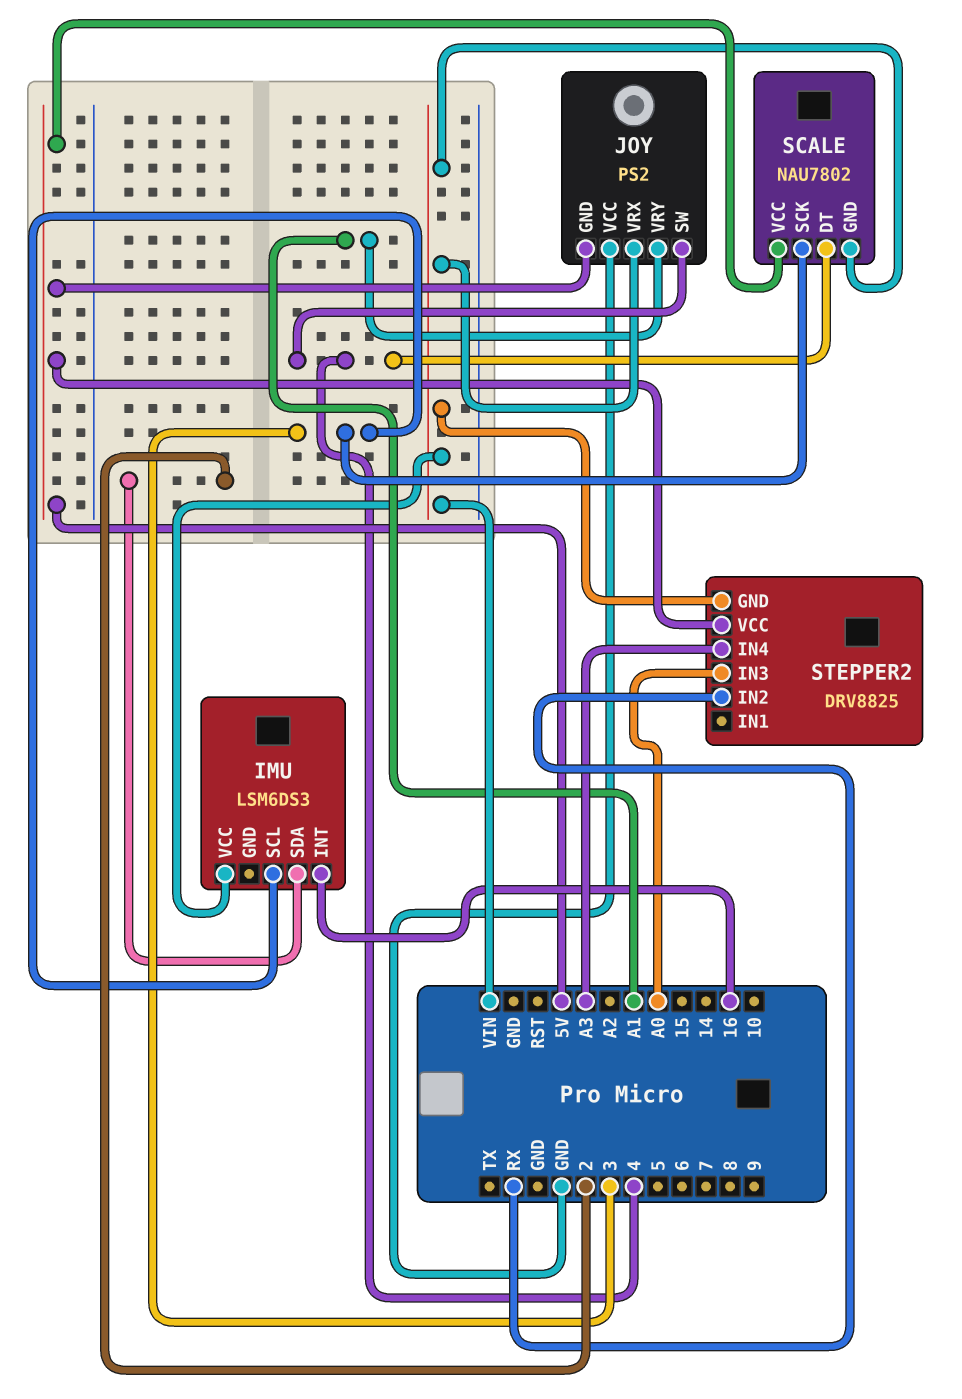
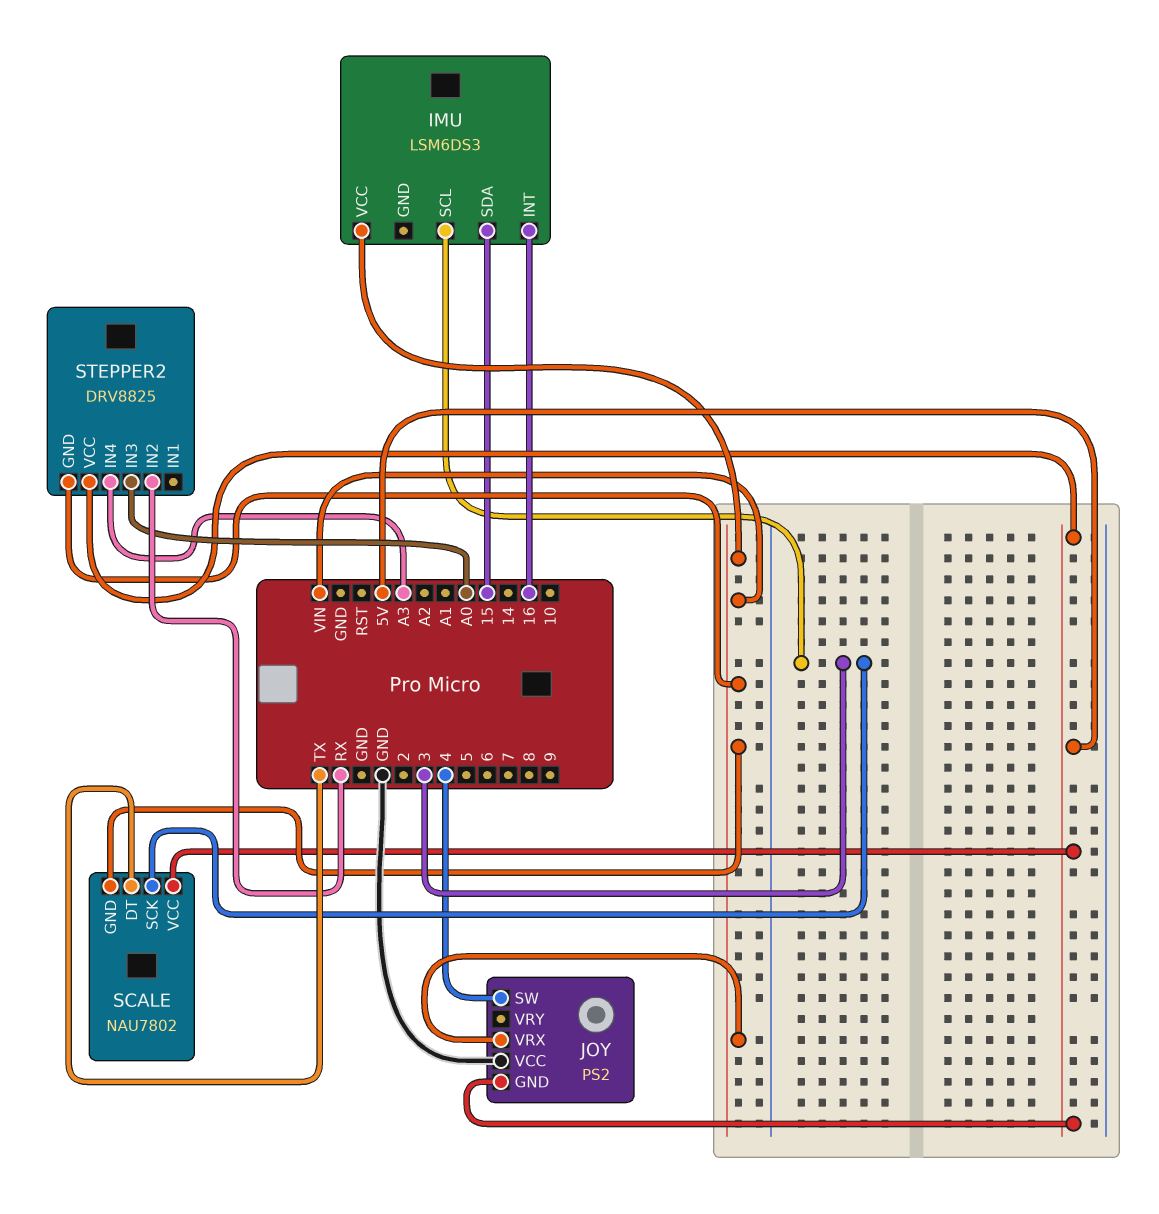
IMU pin SDA: 2 -> 15
JOY pin VRY: A1 -> none
SCALE pin DT: 4 -> TX

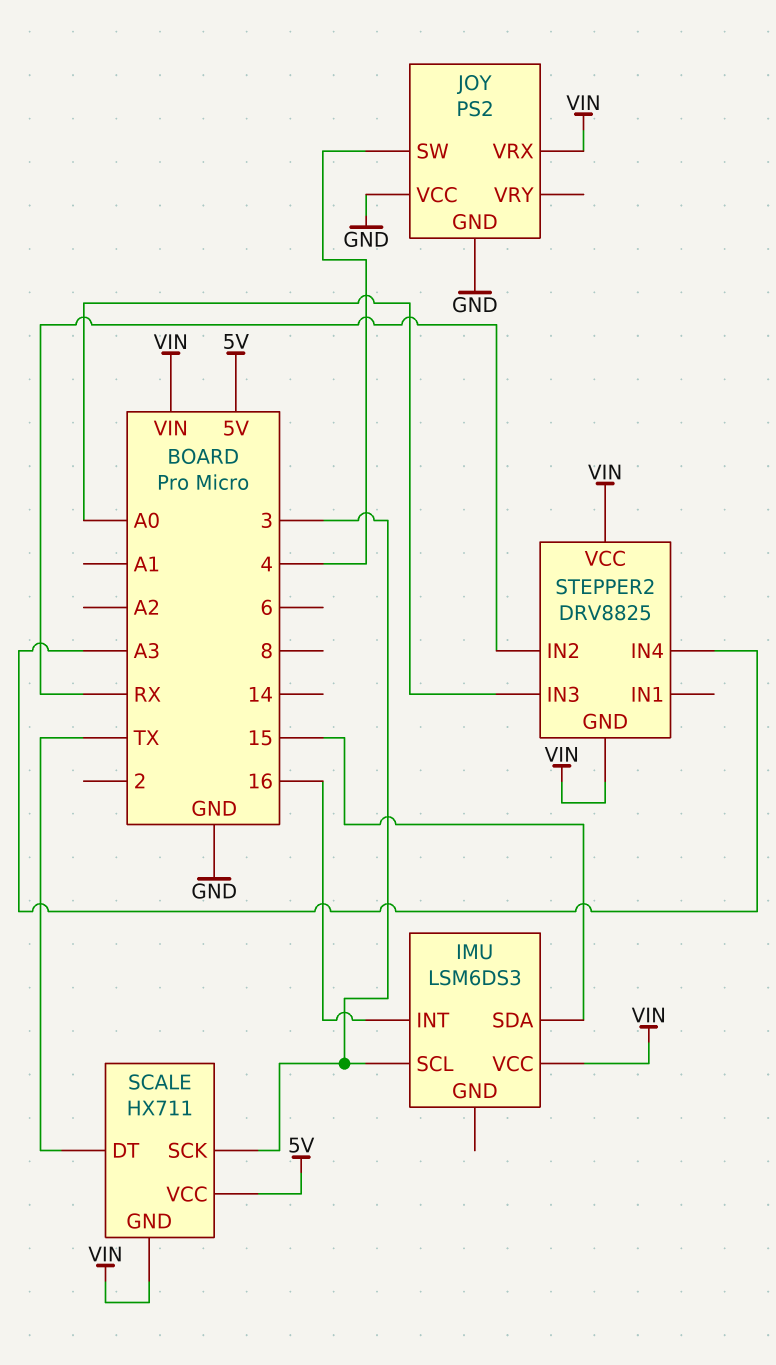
JOY pin GND: 5V -> GND
SCALE: NAU7802 -> HX711
STEPPER2 pin VCC: 5V -> VIN

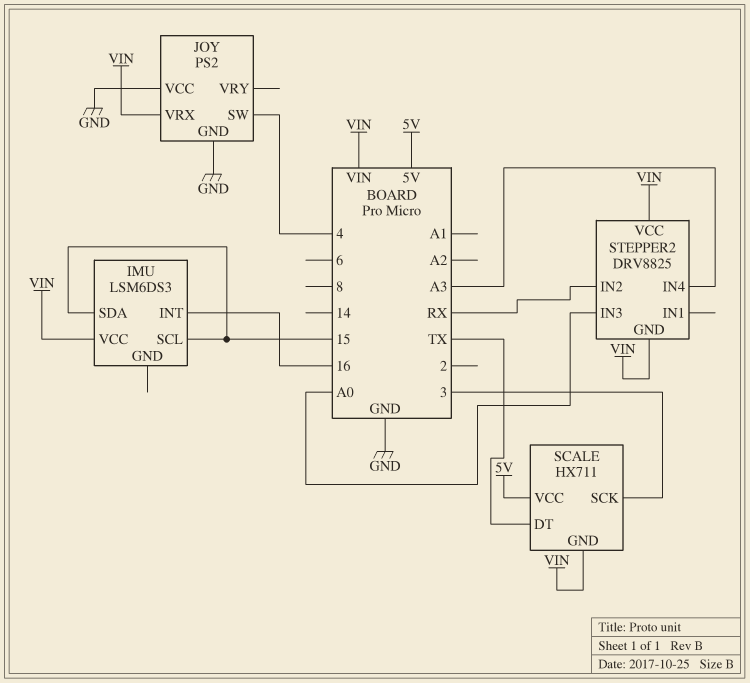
IMU pin SCL: 3 -> 15

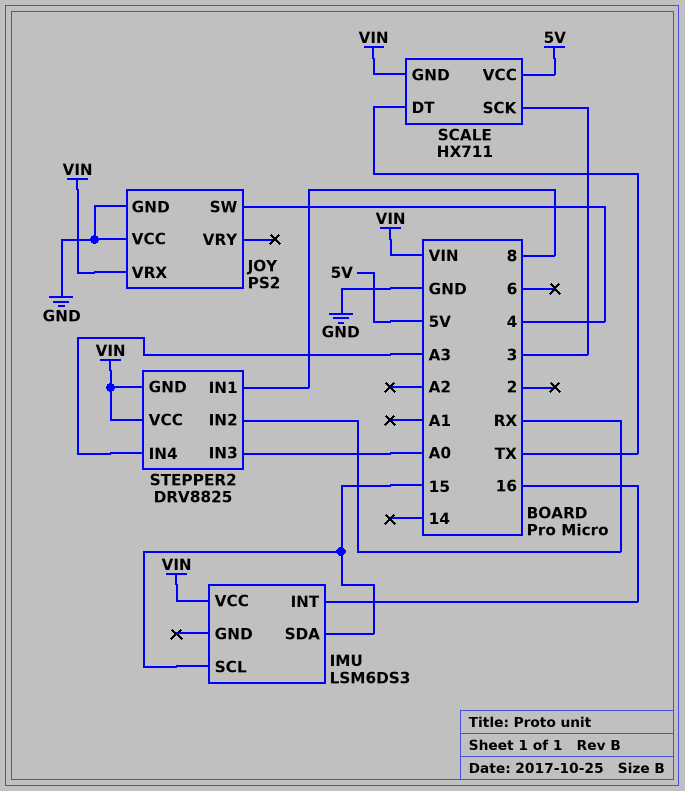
STEPPER2 pin IN1: none -> 8

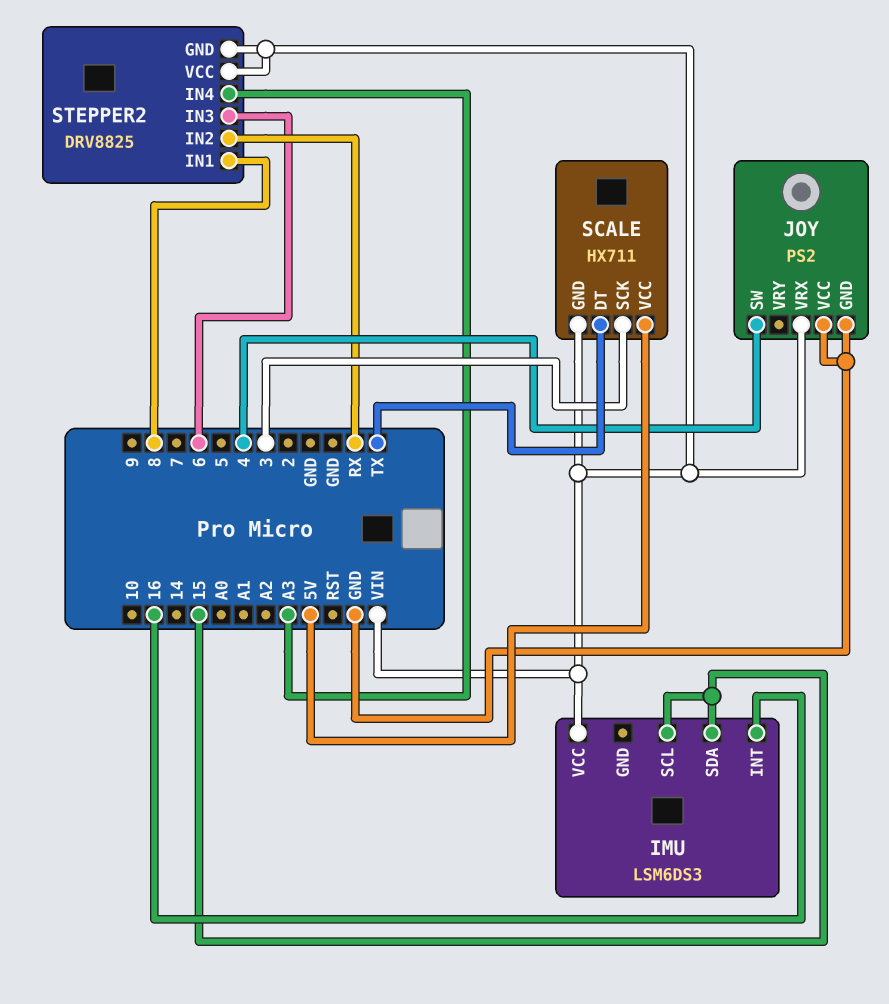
STEPPER2 pin IN3: A0 -> 6

